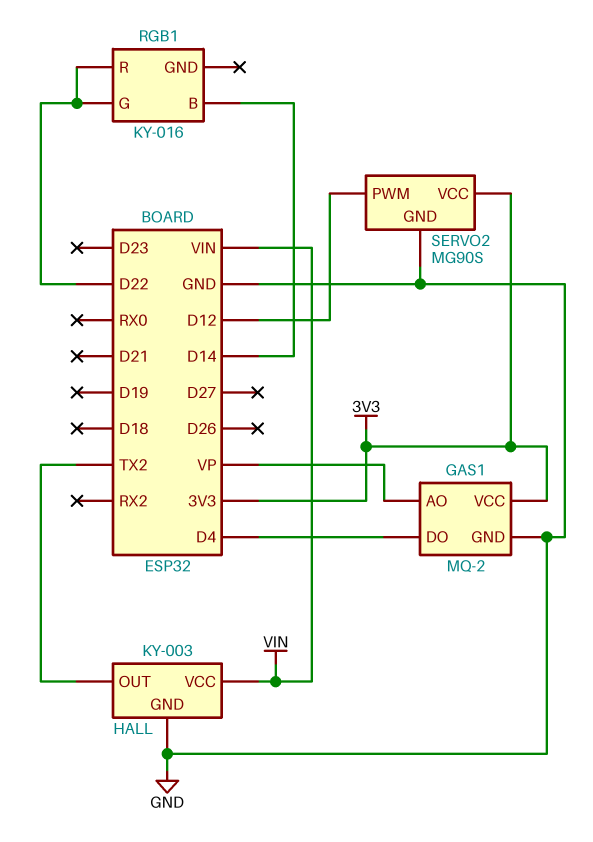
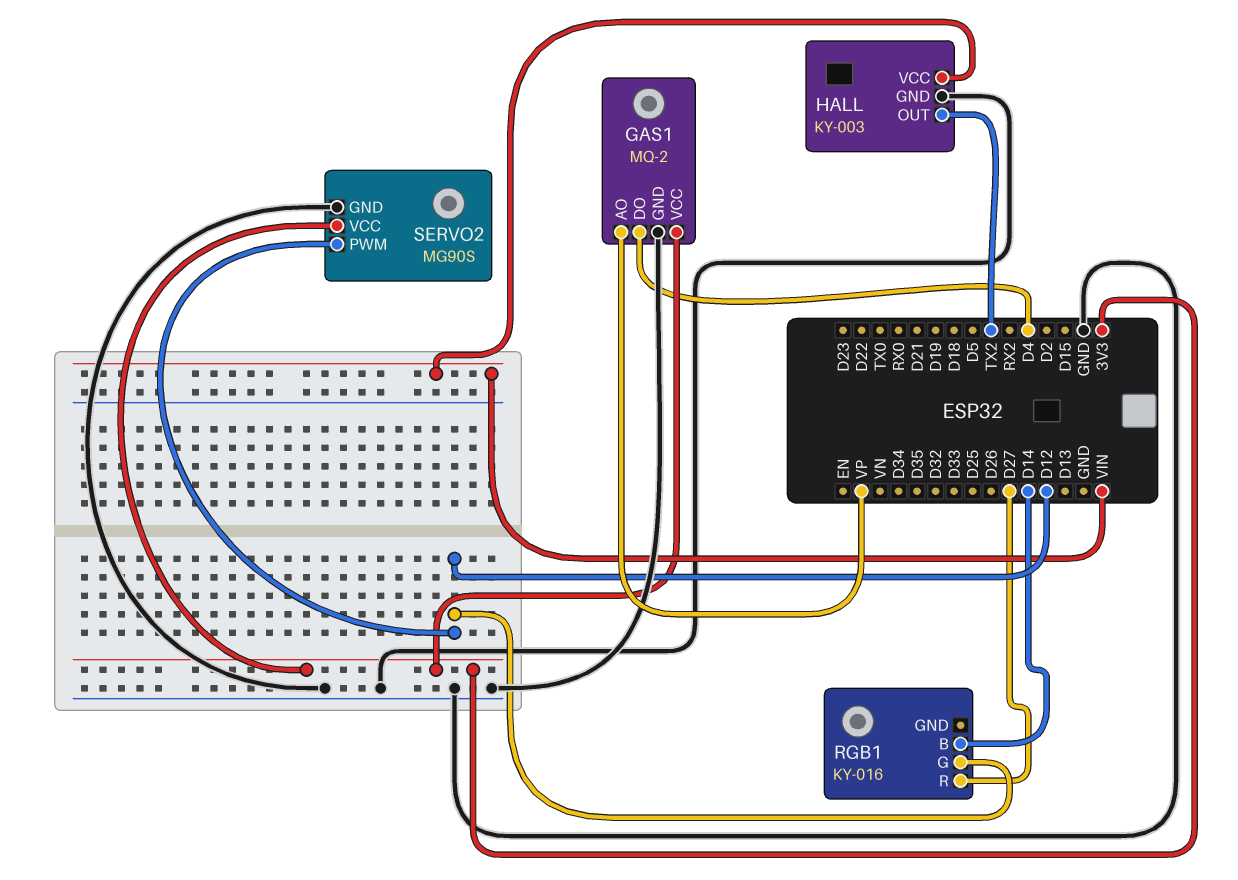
RGB1 pin G: D22 -> D12
RGB1 pin R: D22 -> D27

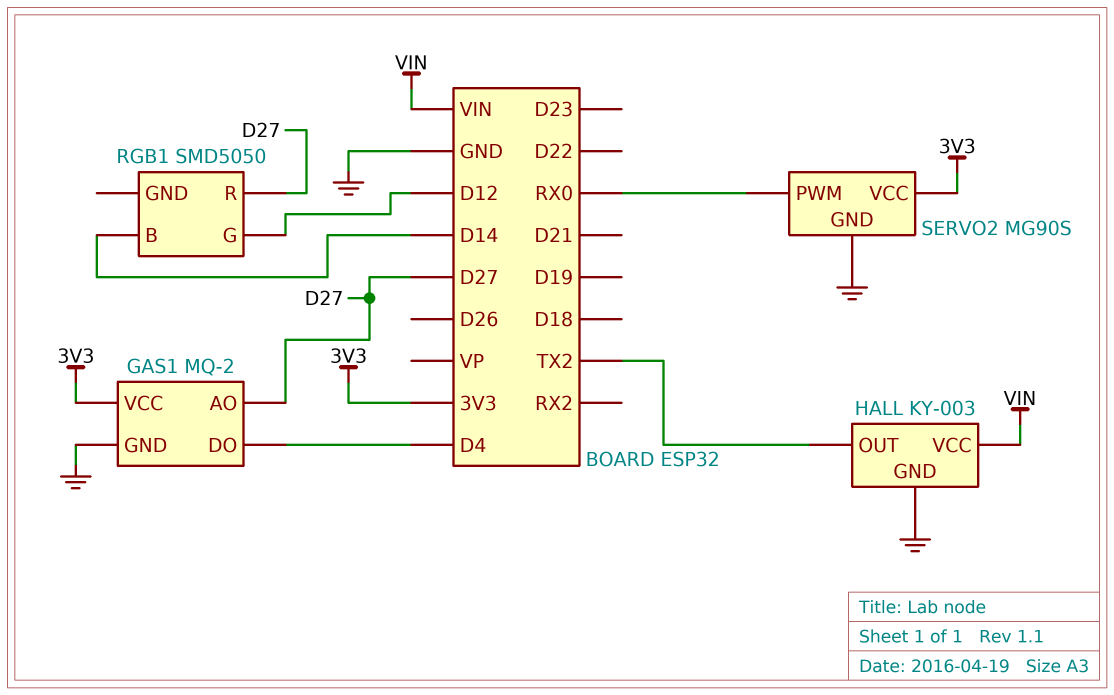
GAS1 pin AO: VP -> D27
RGB1: KY-016 -> SMD5050
SERVO2 pin PWM: D12 -> RX0

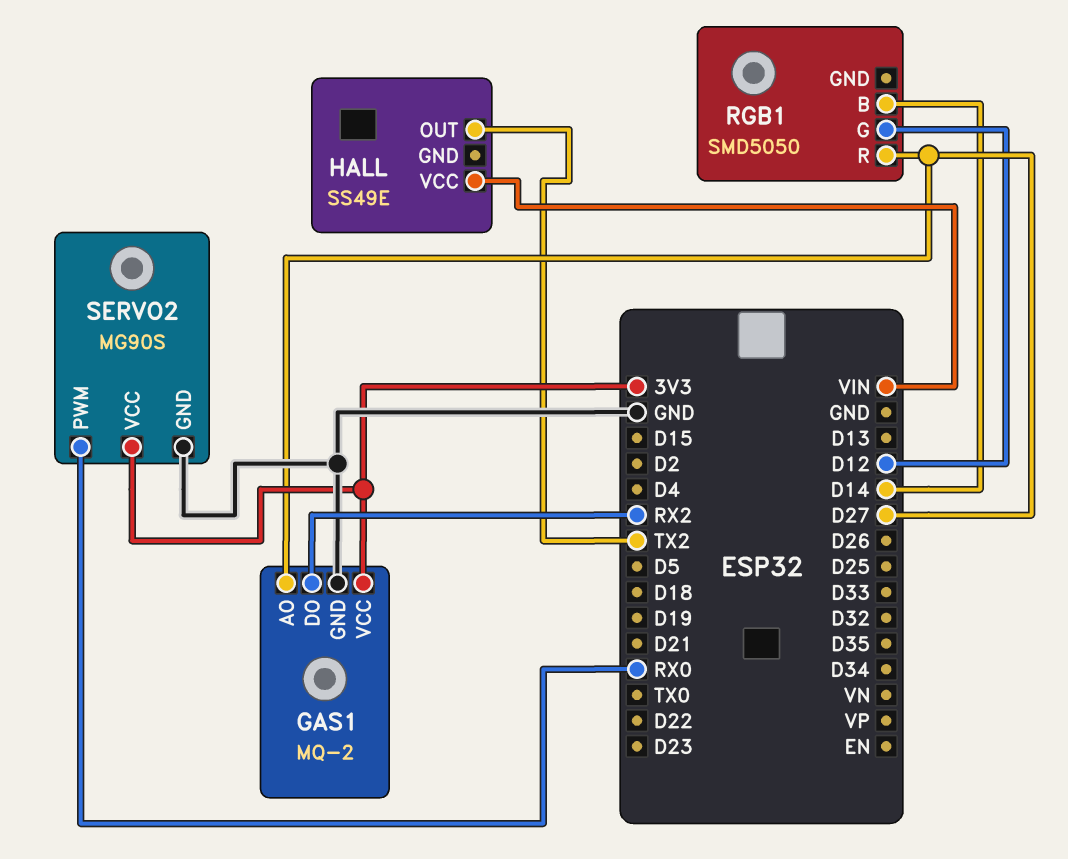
GAS1 pin DO: D4 -> RX2
HALL: KY-003 -> SS49E
HALL pin GND: GND -> none

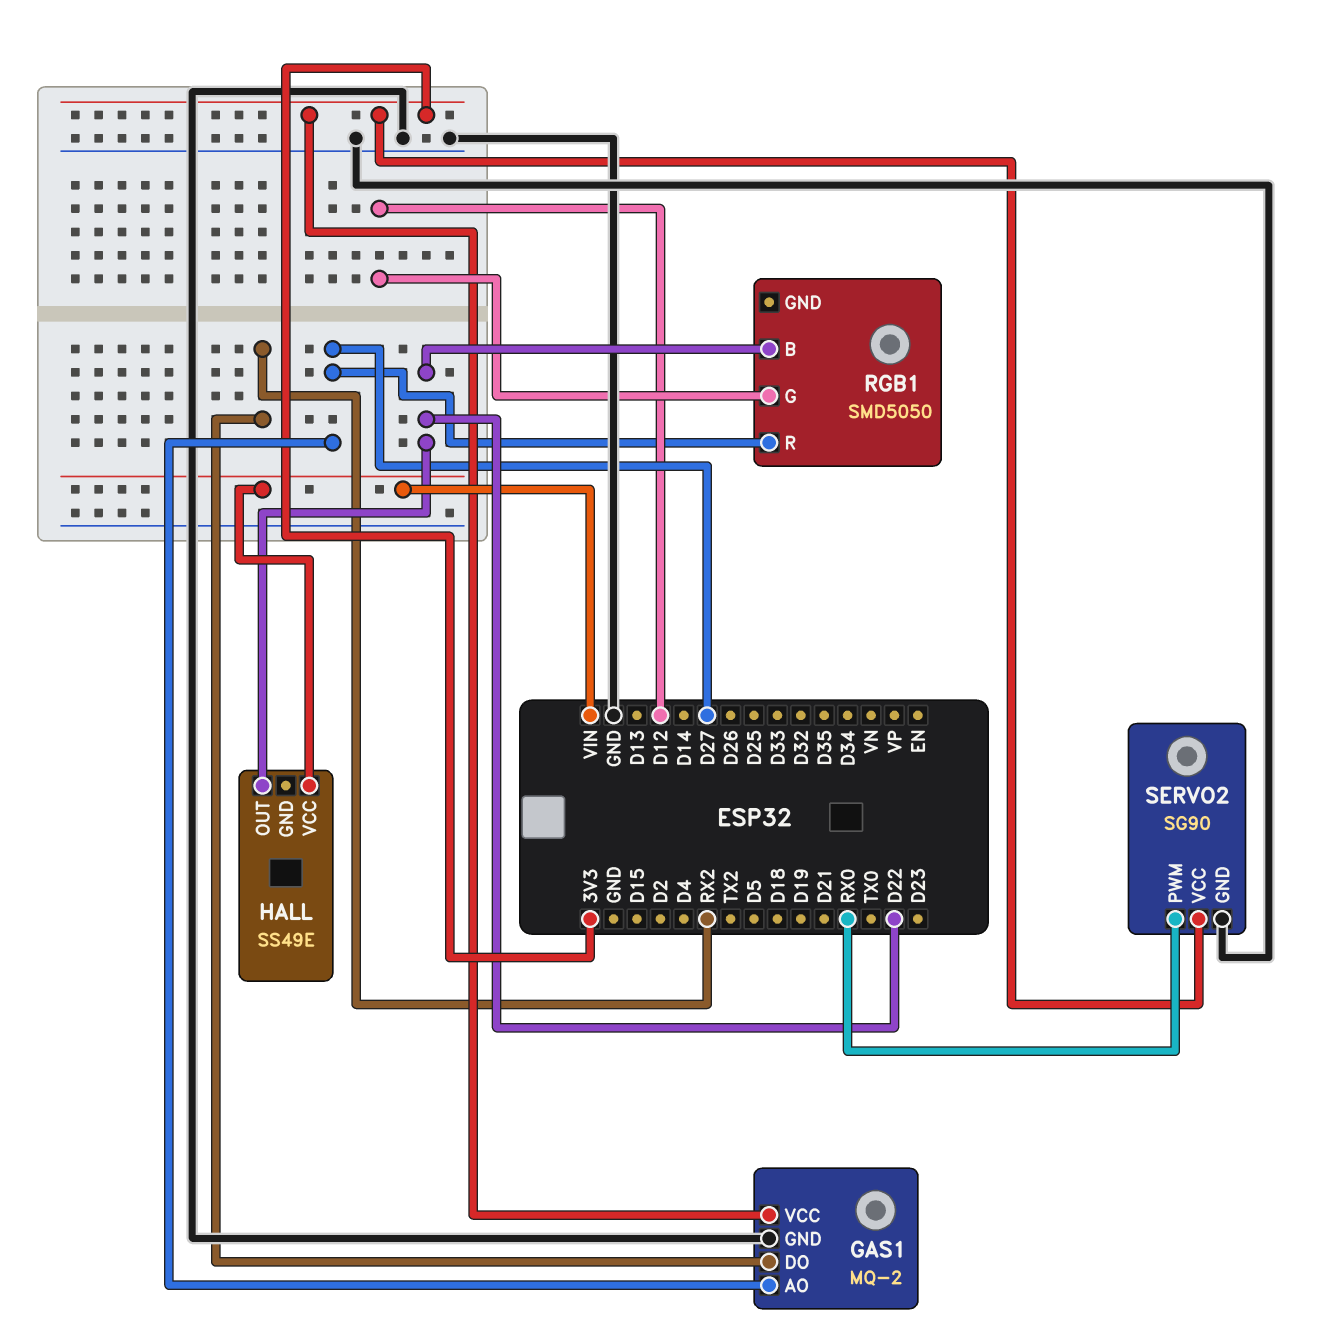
HALL pin OUT: TX2 -> D22
RGB1 pin B: D14 -> D22
SERVO2: MG90S -> SG90

